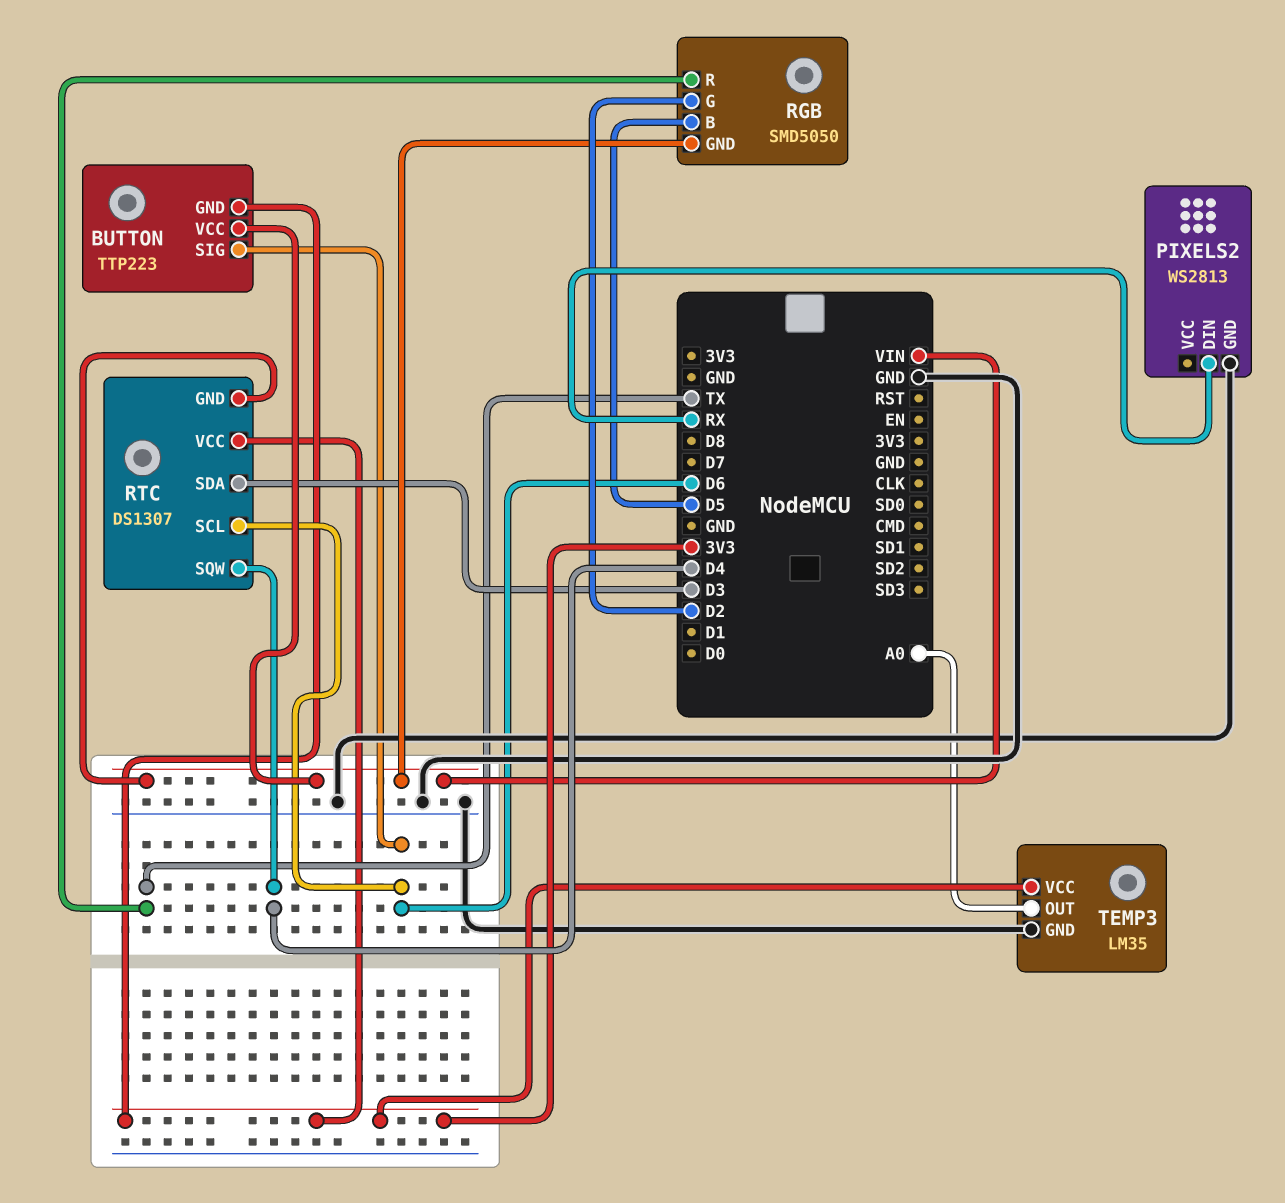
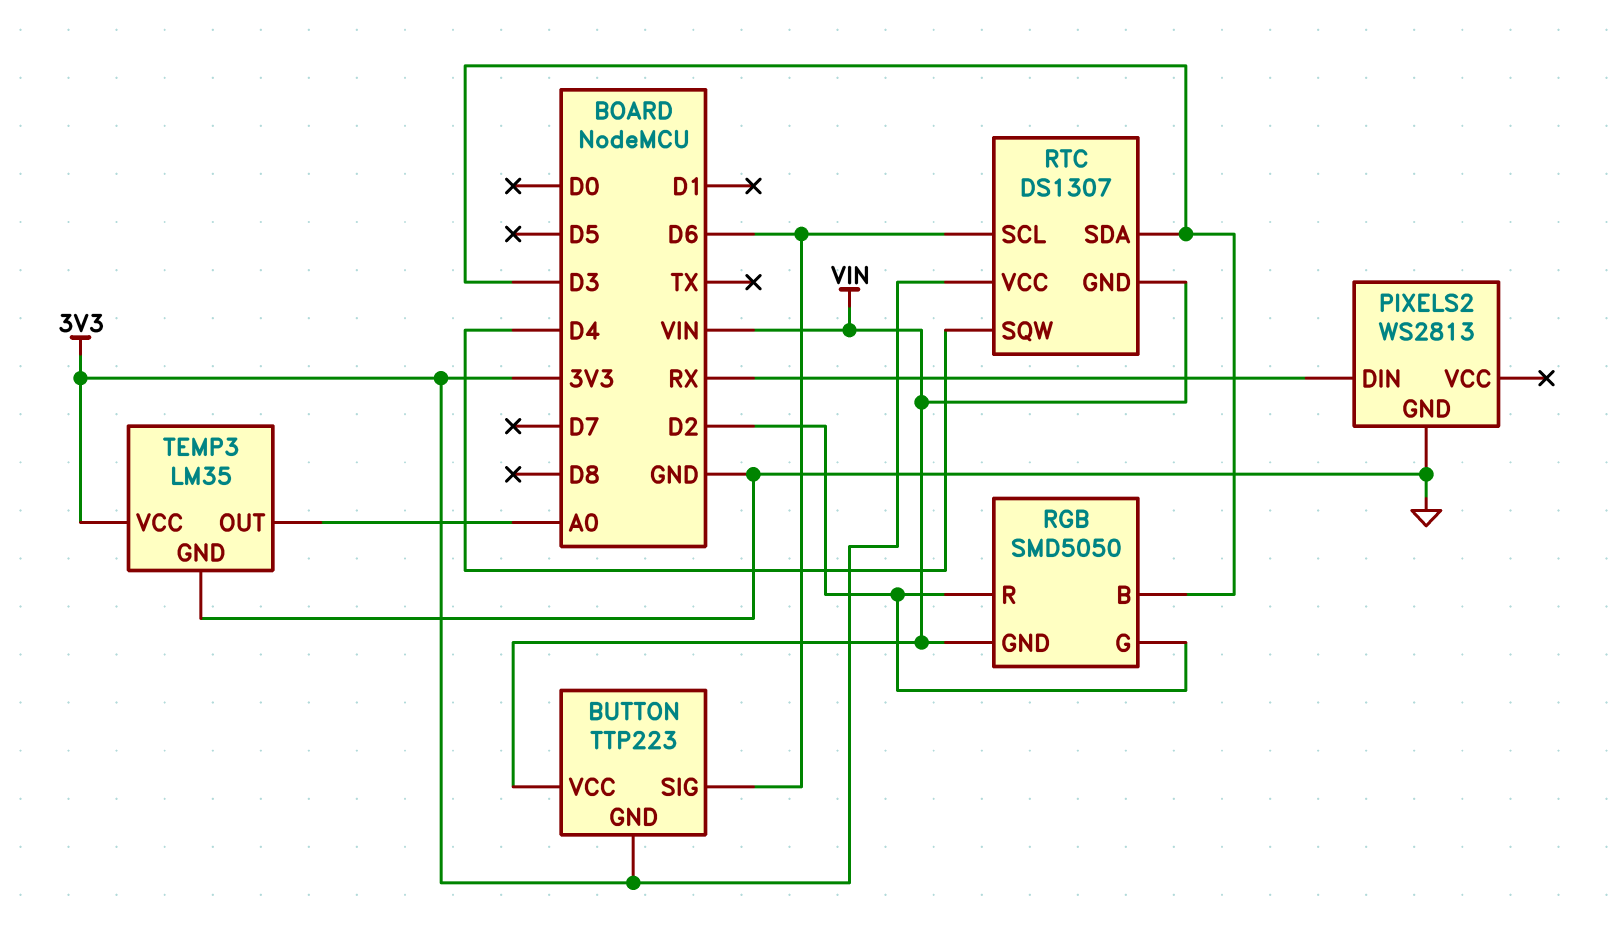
RGB pin B: D5 -> D3
RGB pin R: TX -> D2

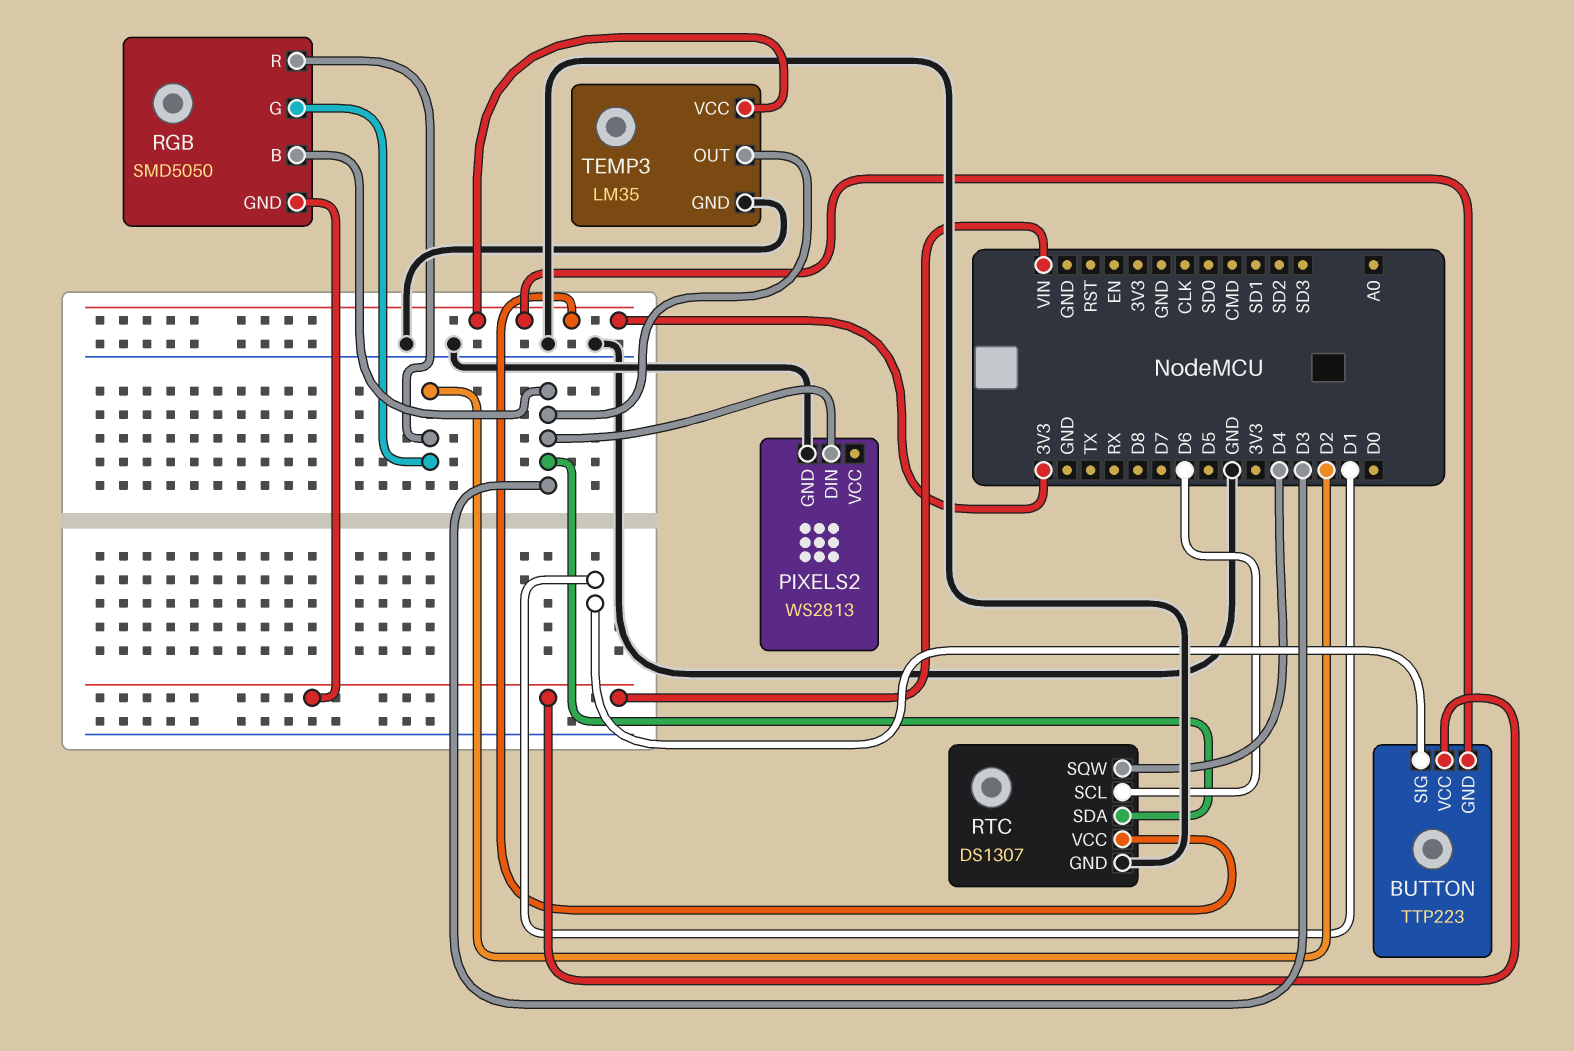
BUTTON pin SIG: D6 -> D1
PIXELS2 pin DIN: RX -> D3
RTC pin GND: VIN -> GND
TEMP3 pin OUT: A0 -> D3

